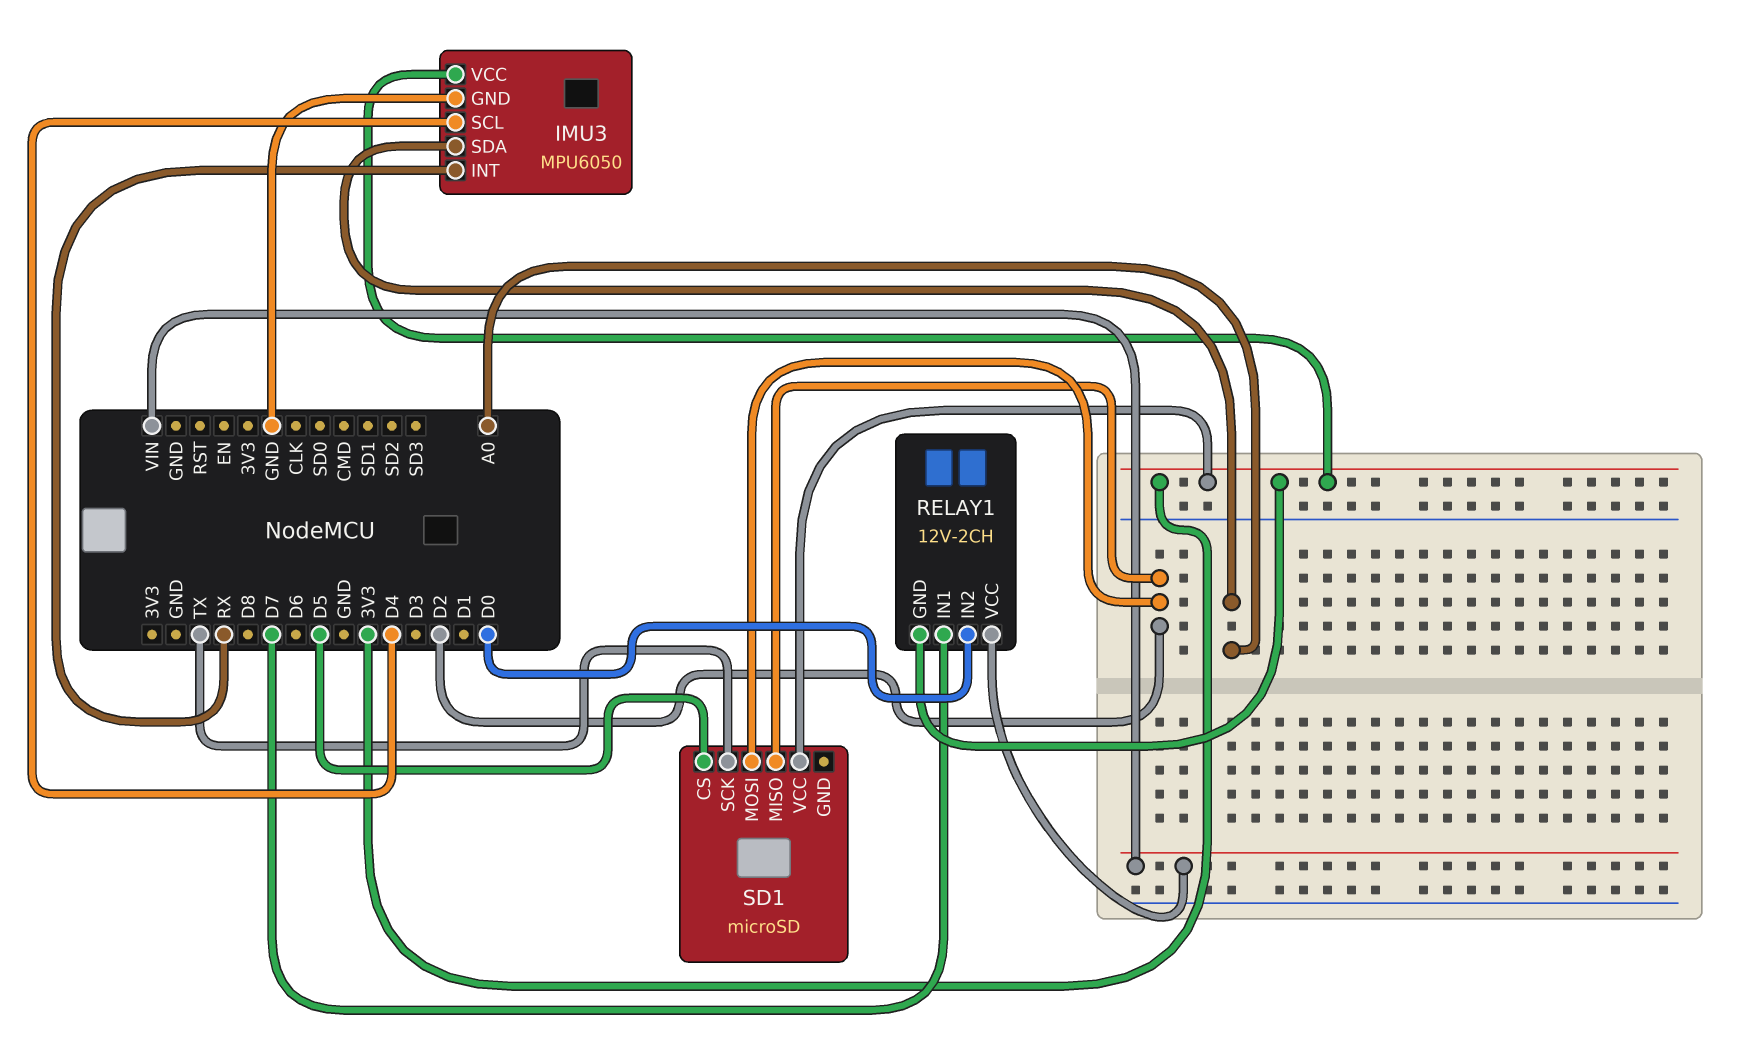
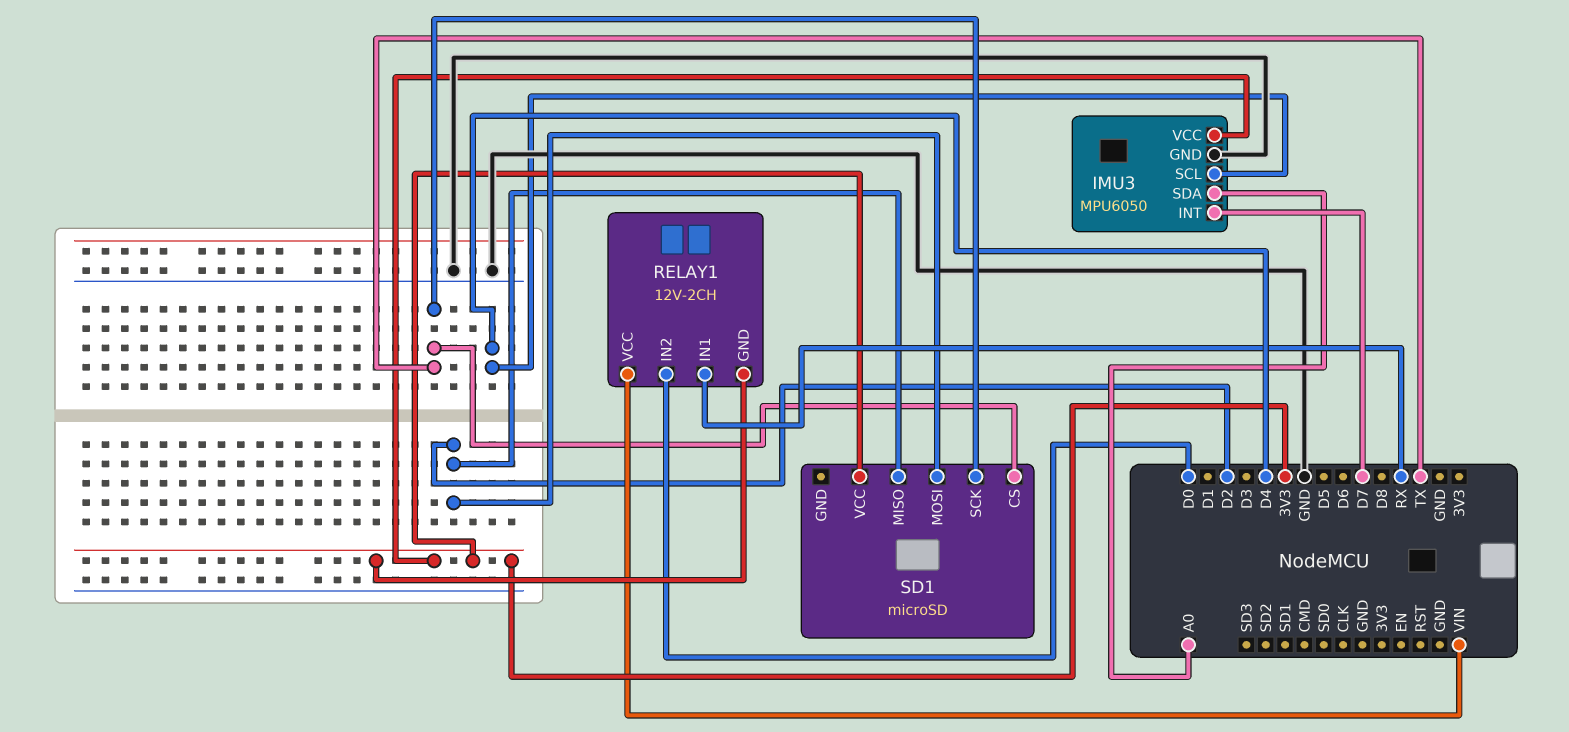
IMU3 pin INT: RX -> D7
RELAY1 pin IN1: D7 -> RX
SD1 pin CS: D5 -> TX

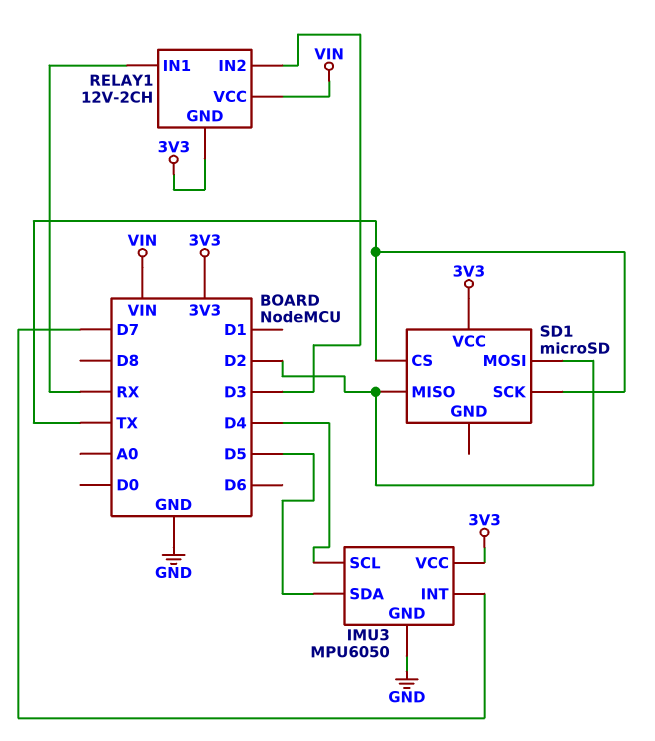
IMU3 pin SDA: A0 -> D5
RELAY1 pin IN2: D0 -> D3

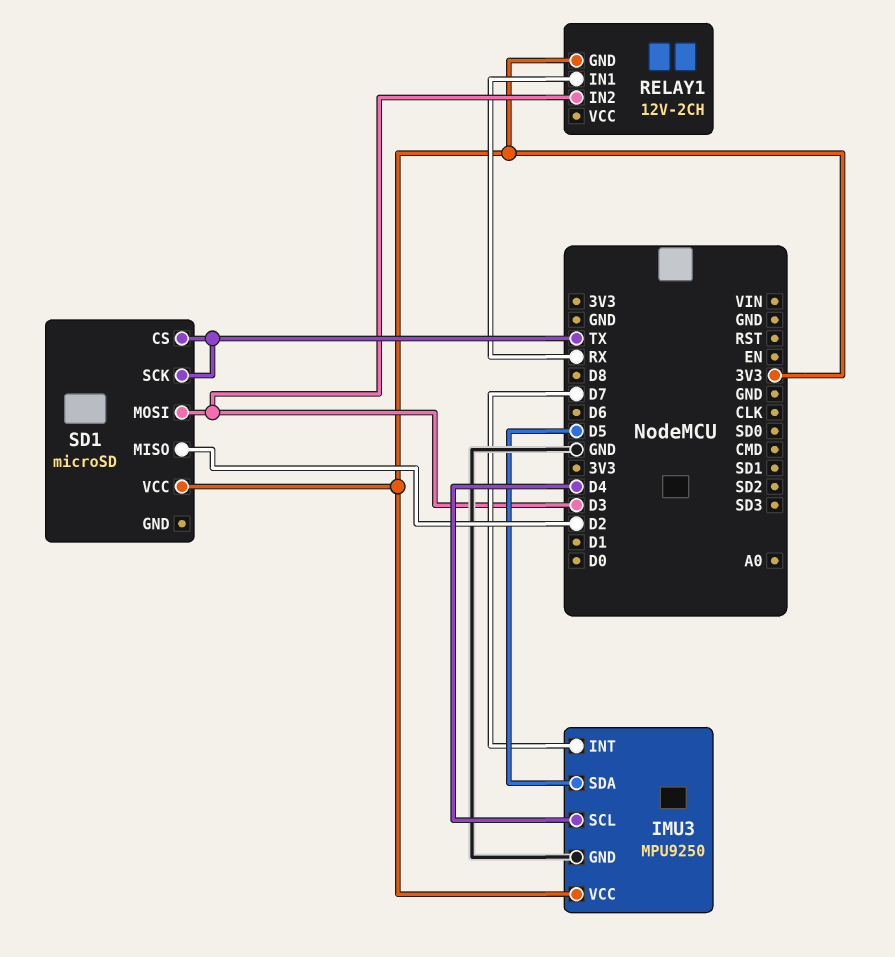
IMU3: MPU6050 -> MPU9250
RELAY1 pin VCC: VIN -> none
SD1 pin MOSI: D2 -> D3

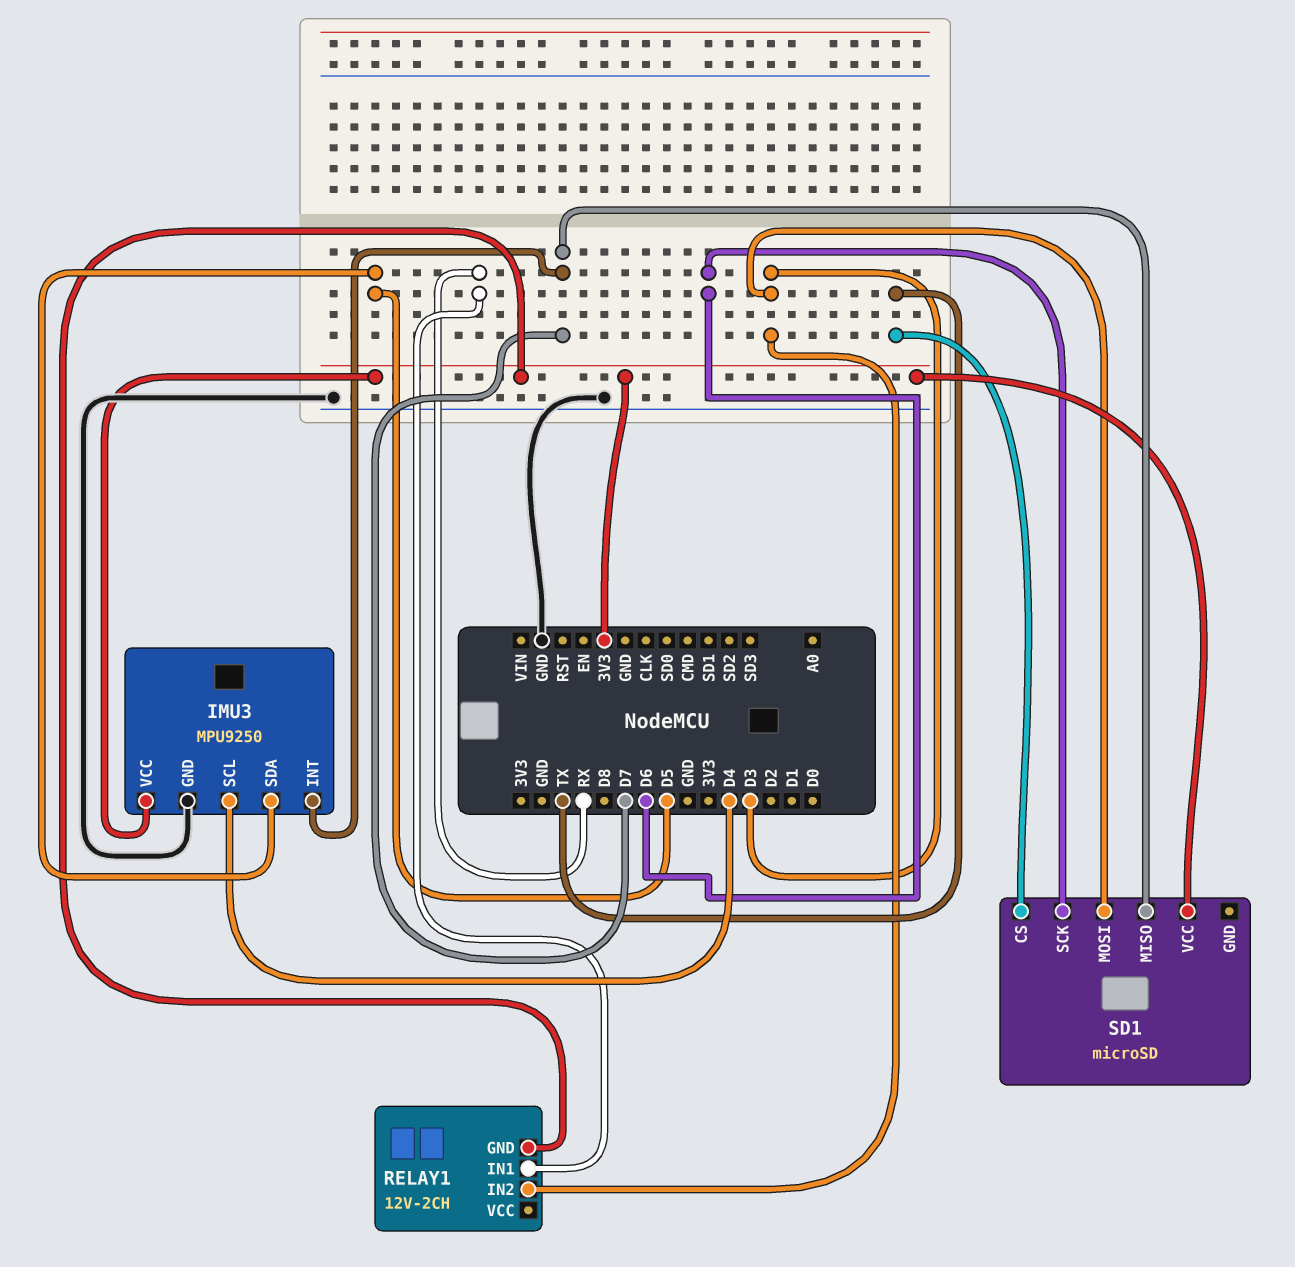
SD1 pin MISO: D2 -> D7
SD1 pin SCK: TX -> D6

